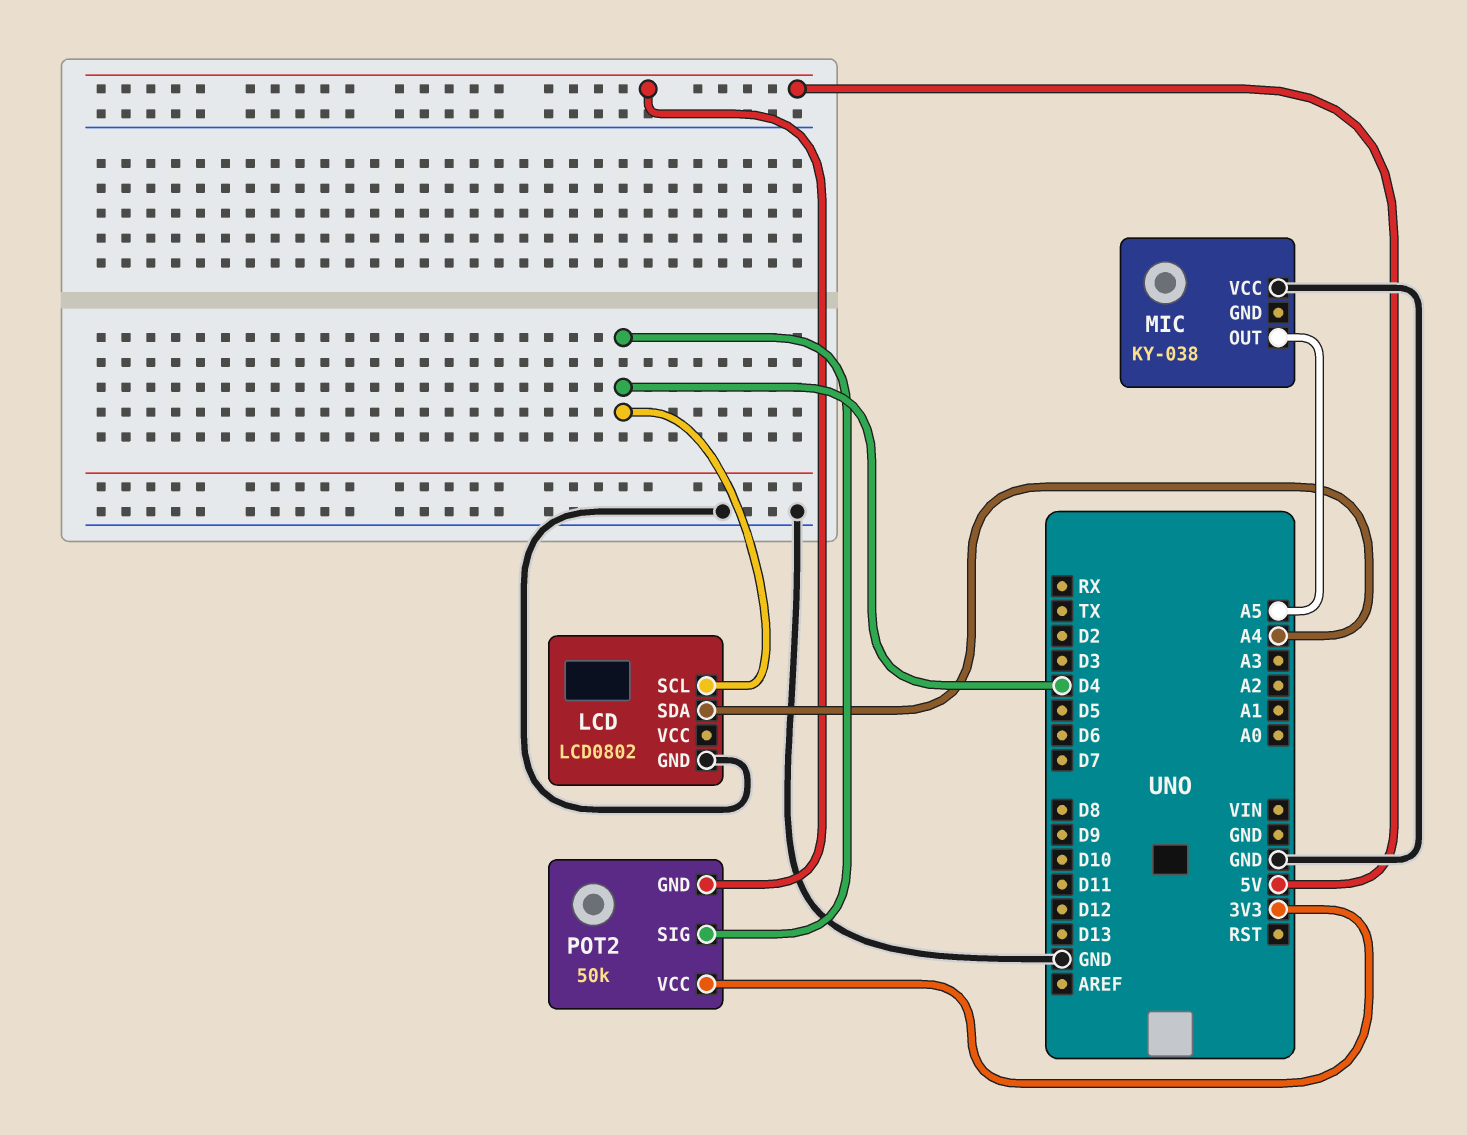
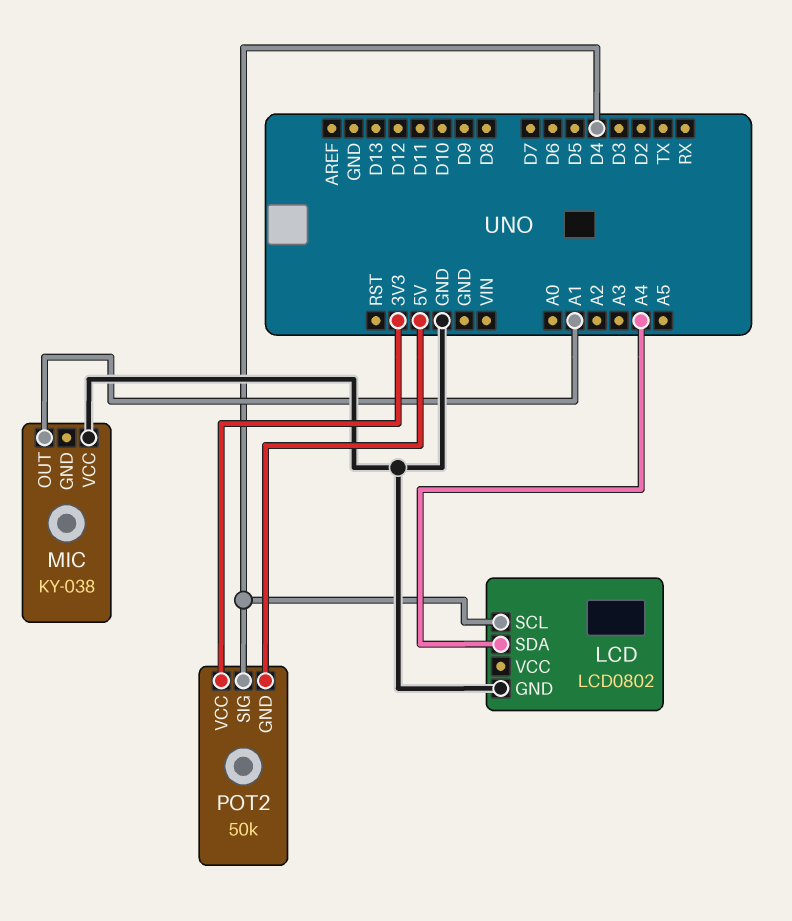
MIC pin OUT: A5 -> A1

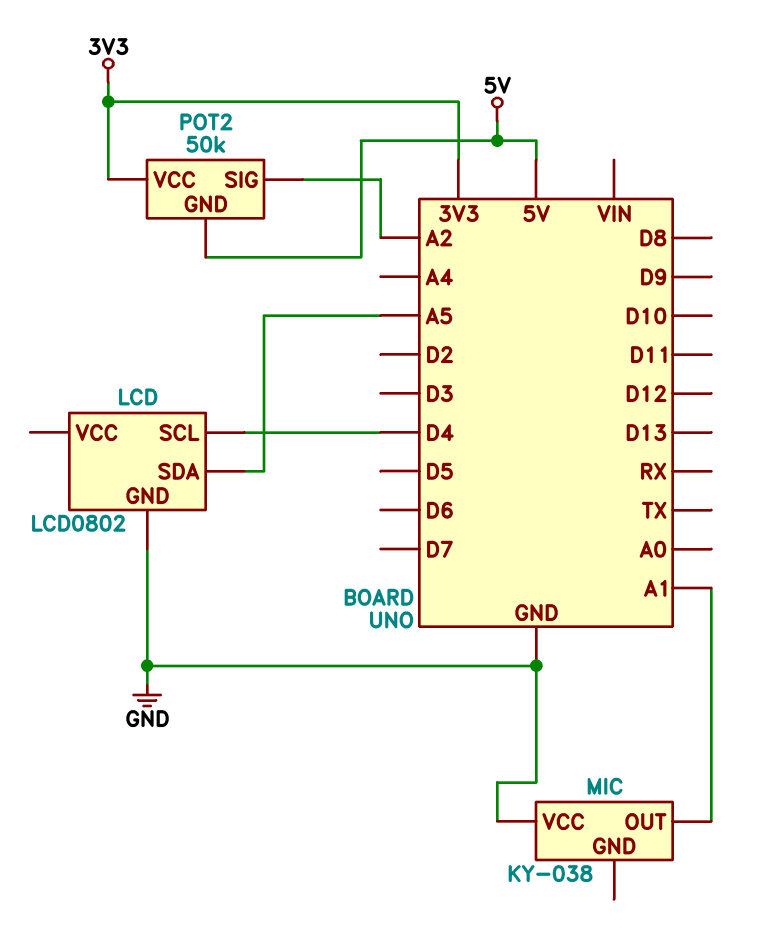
LCD pin SDA: A4 -> A5
POT2 pin SIG: D4 -> A2

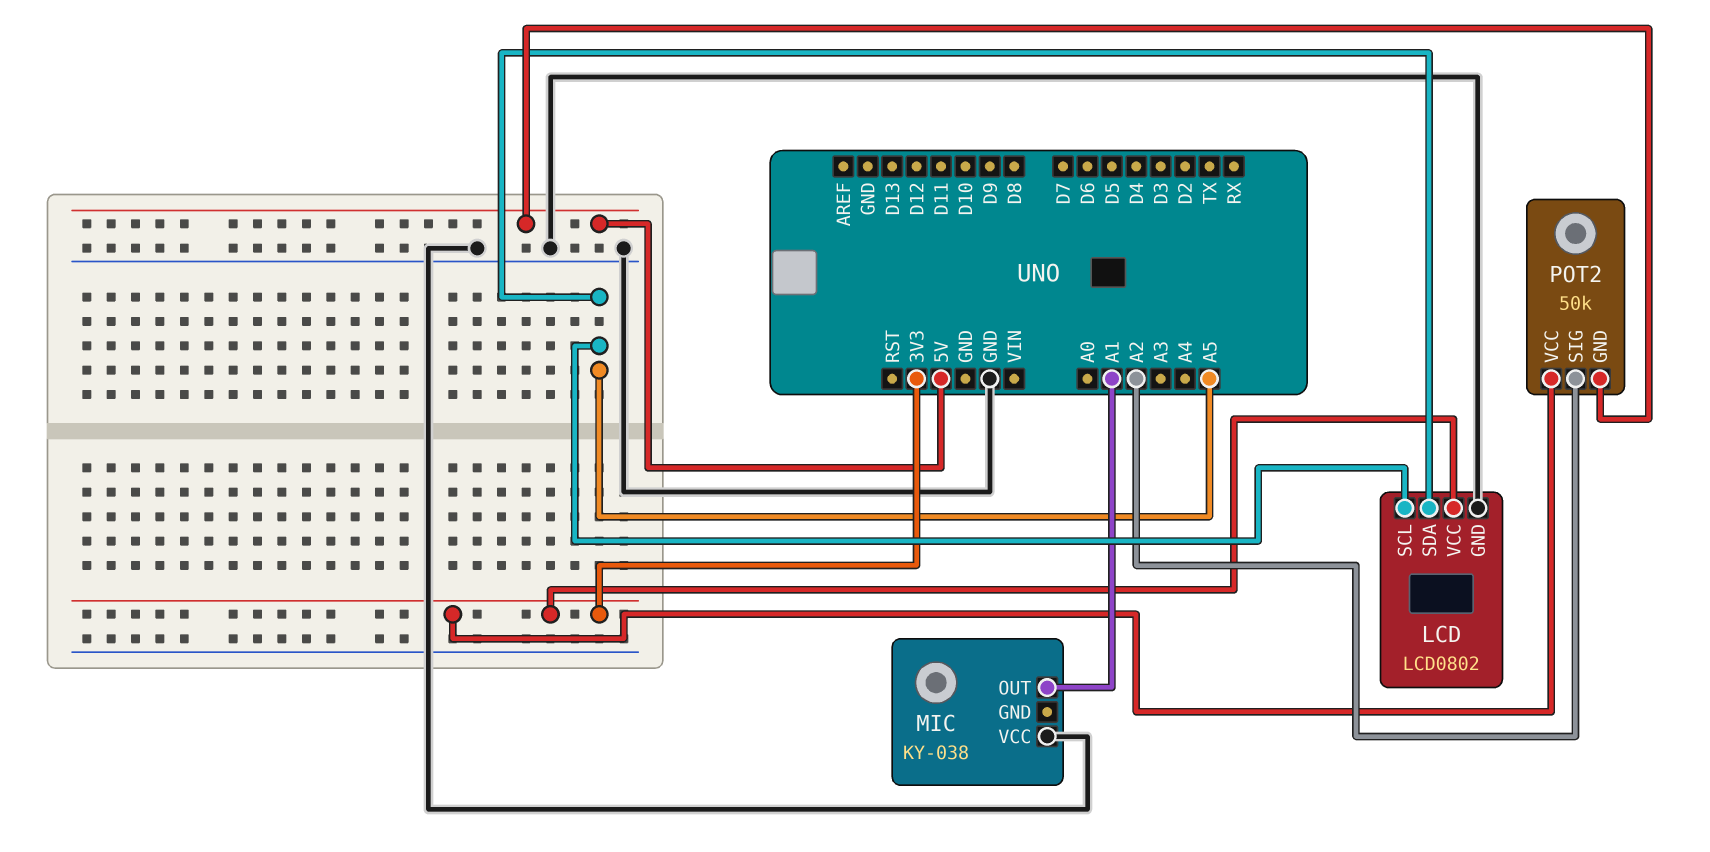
LCD pin SCL: D4 -> A5
LCD pin VCC: none -> 3V3

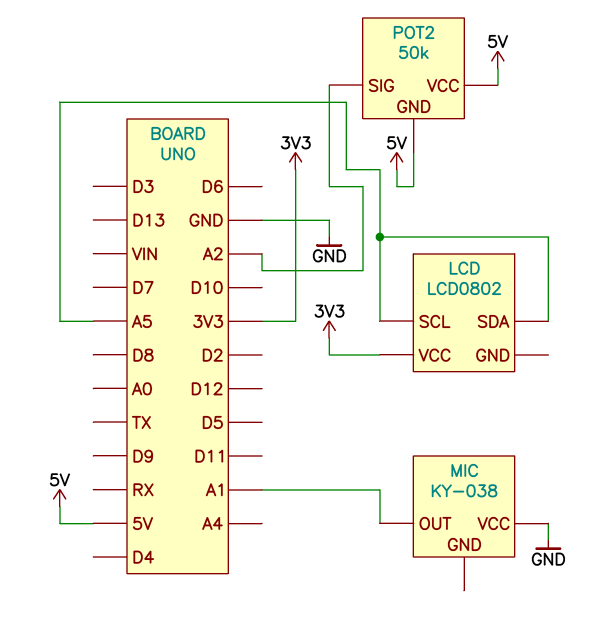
LCD pin GND: GND -> none
POT2 pin VCC: 3V3 -> 5V

